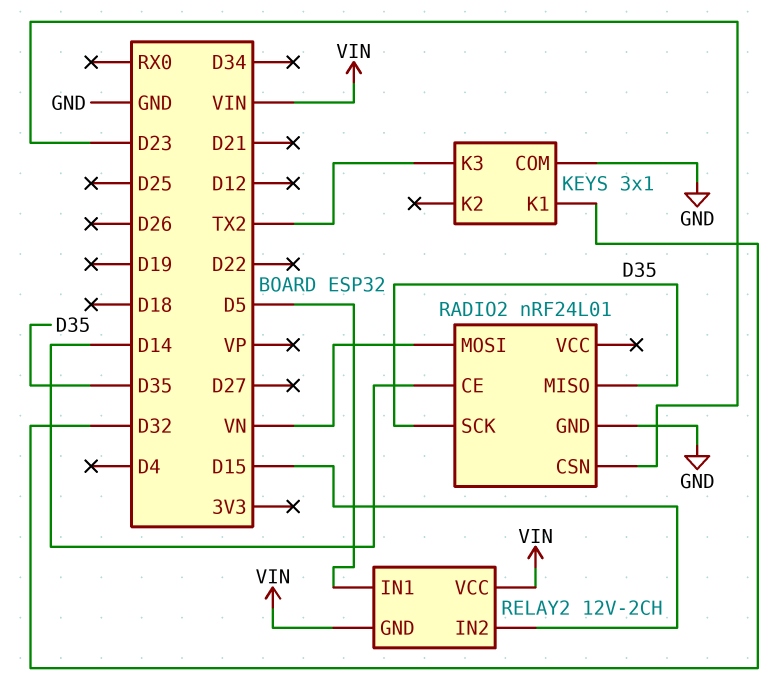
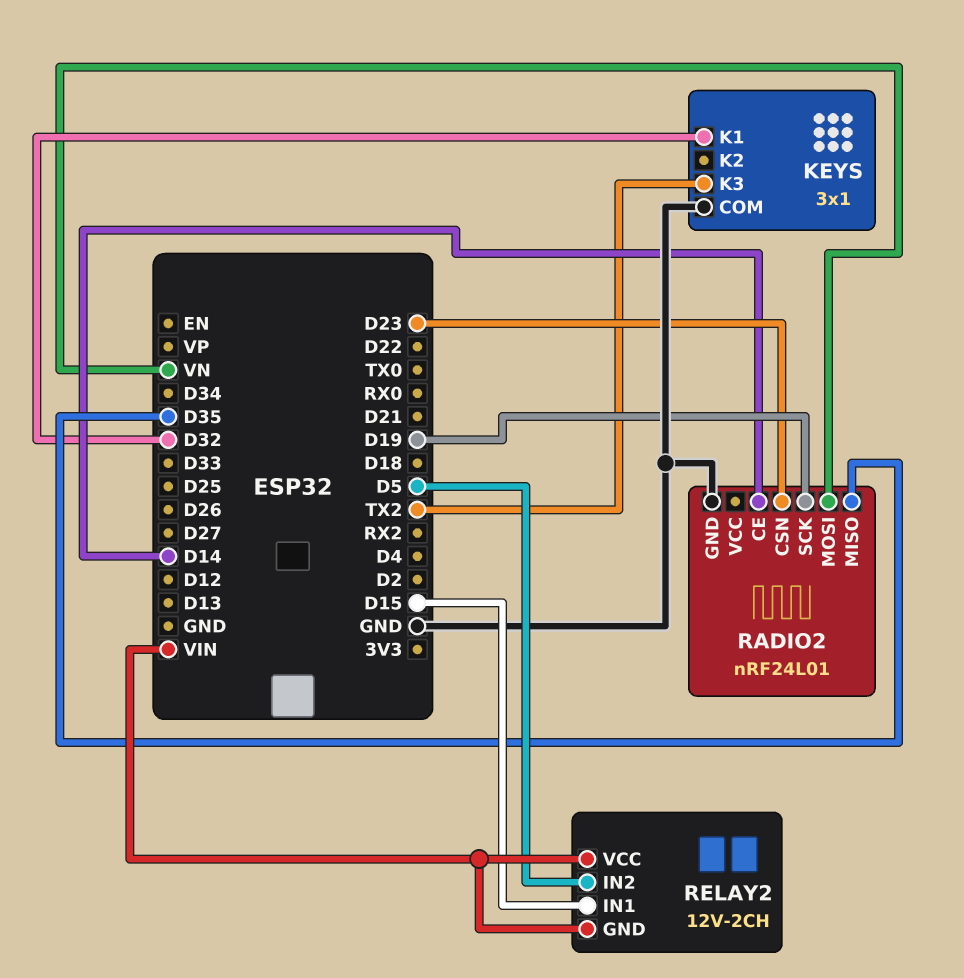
RADIO2 pin SCK: D35 -> D19
RELAY2 pin IN1: D5 -> D15
RELAY2 pin IN2: D15 -> D5

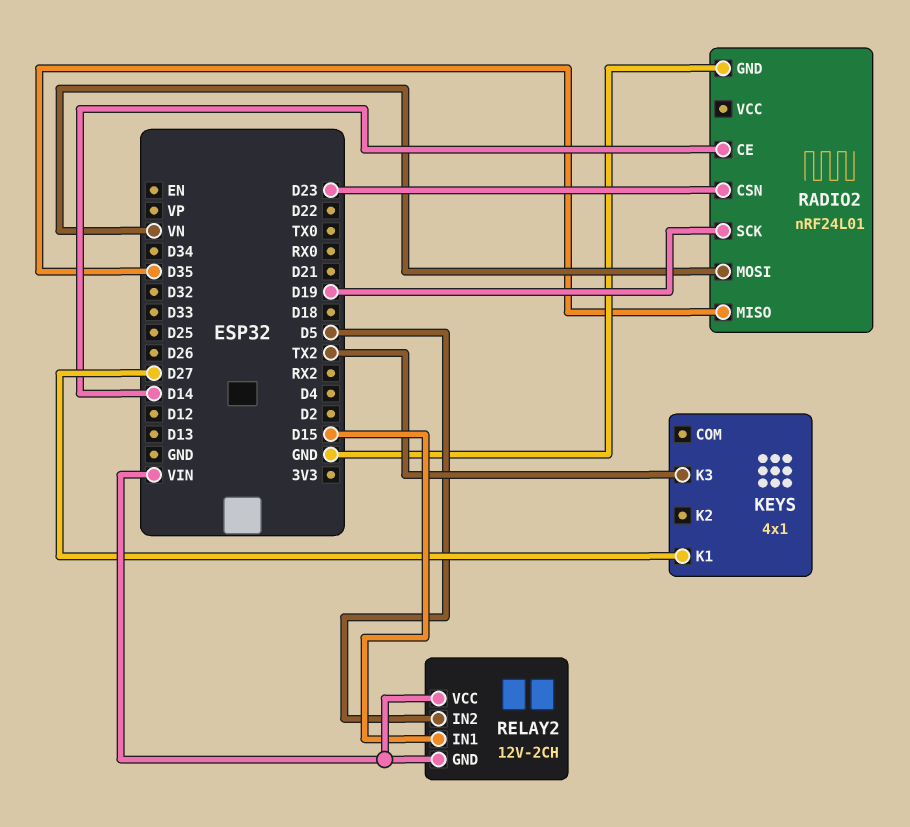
KEYS: 3x1 -> 4x1
KEYS pin COM: GND -> none
KEYS pin K1: D32 -> D27

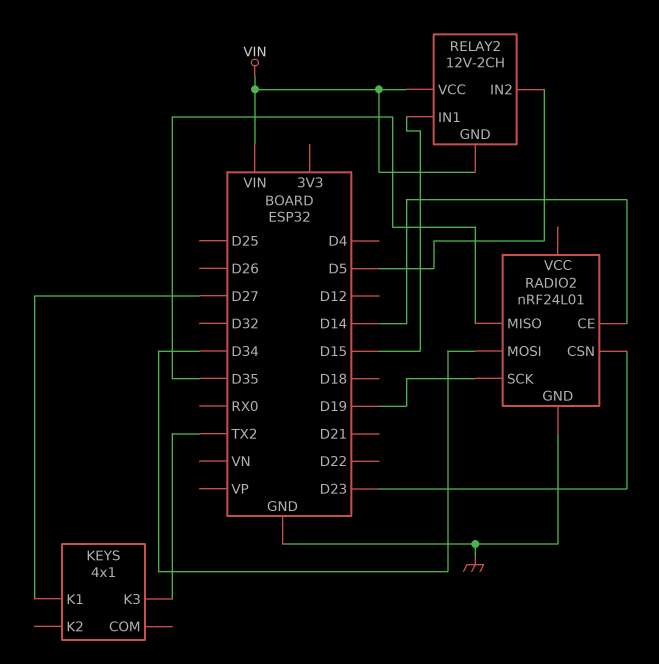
RADIO2 pin MOSI: VN -> D34

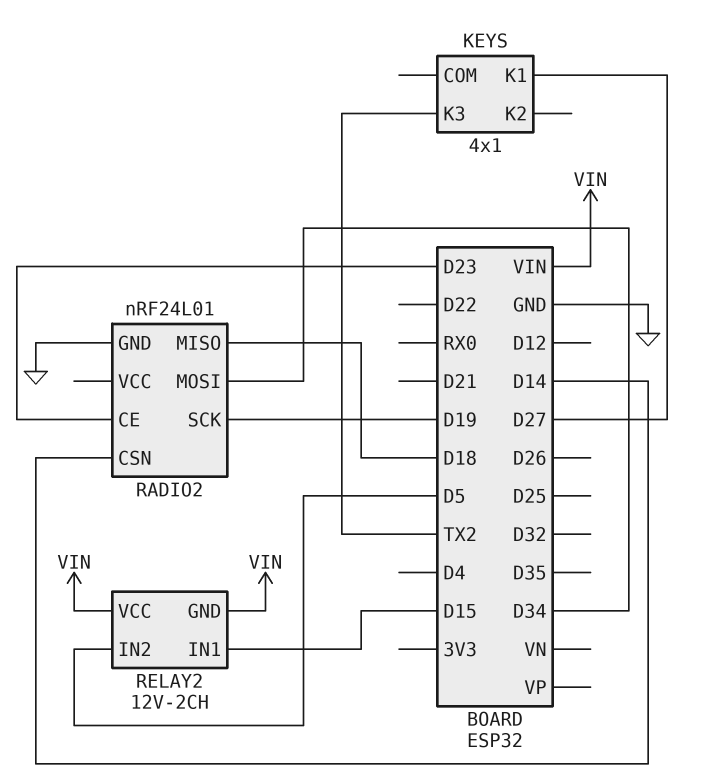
RADIO2 pin CE: D14 -> D23
RADIO2 pin CSN: D23 -> D14
RADIO2 pin MISO: D35 -> D18

